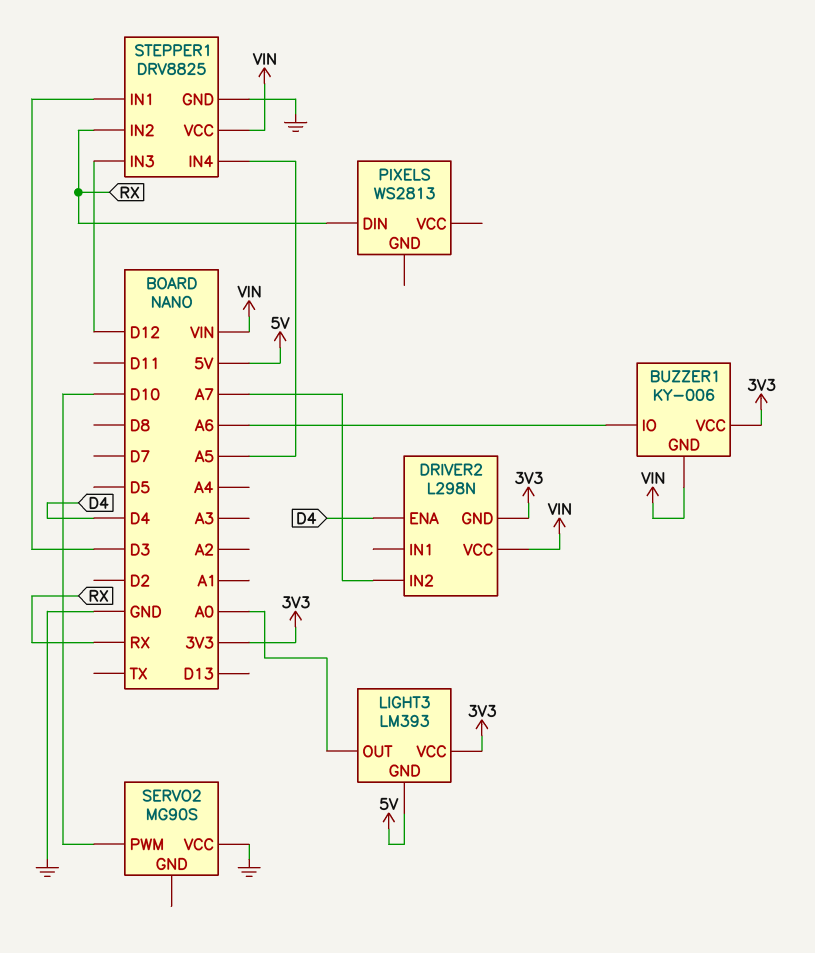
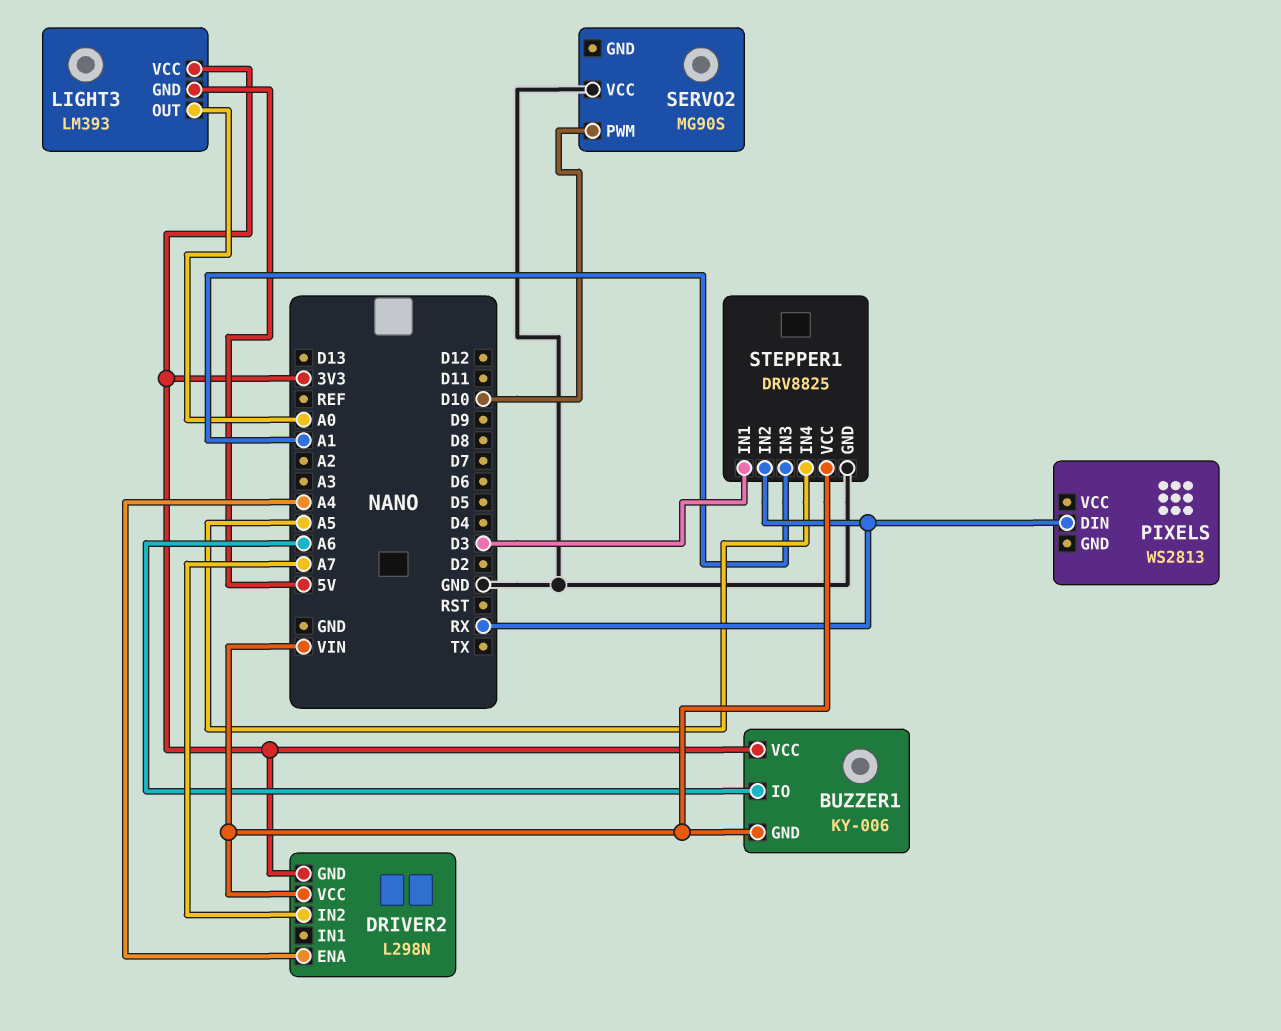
DRIVER2 pin ENA: D4 -> A4
STEPPER1 pin IN3: D12 -> A1

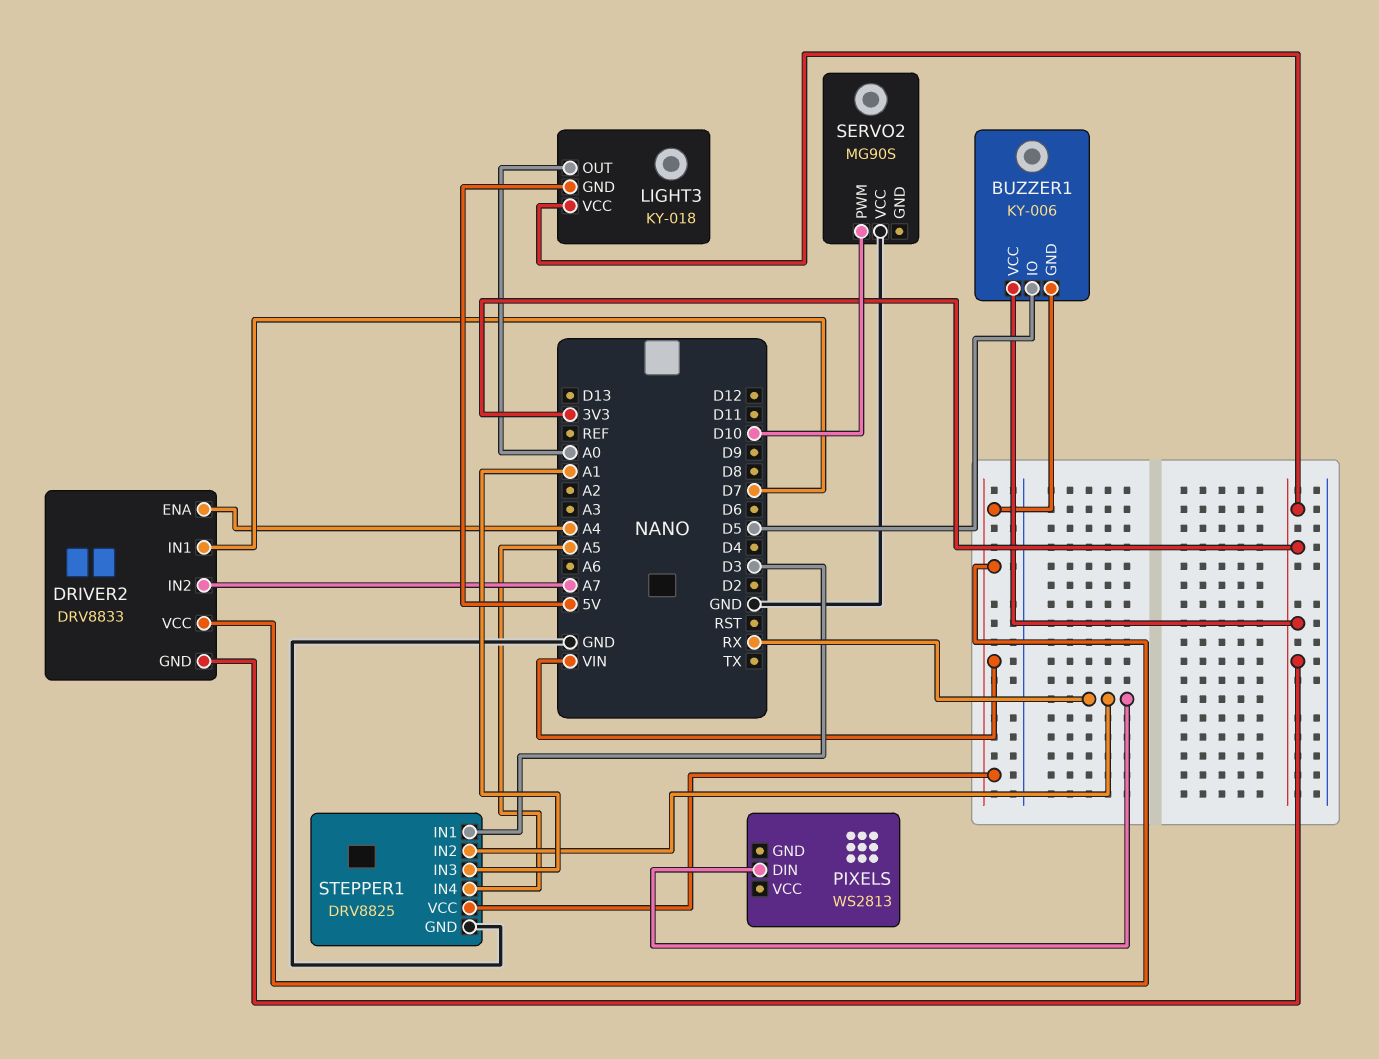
BUZZER1 pin IO: A6 -> D5
DRIVER2: L298N -> DRV8833
DRIVER2 pin IN1: none -> D7
LIGHT3: LM393 -> KY-018

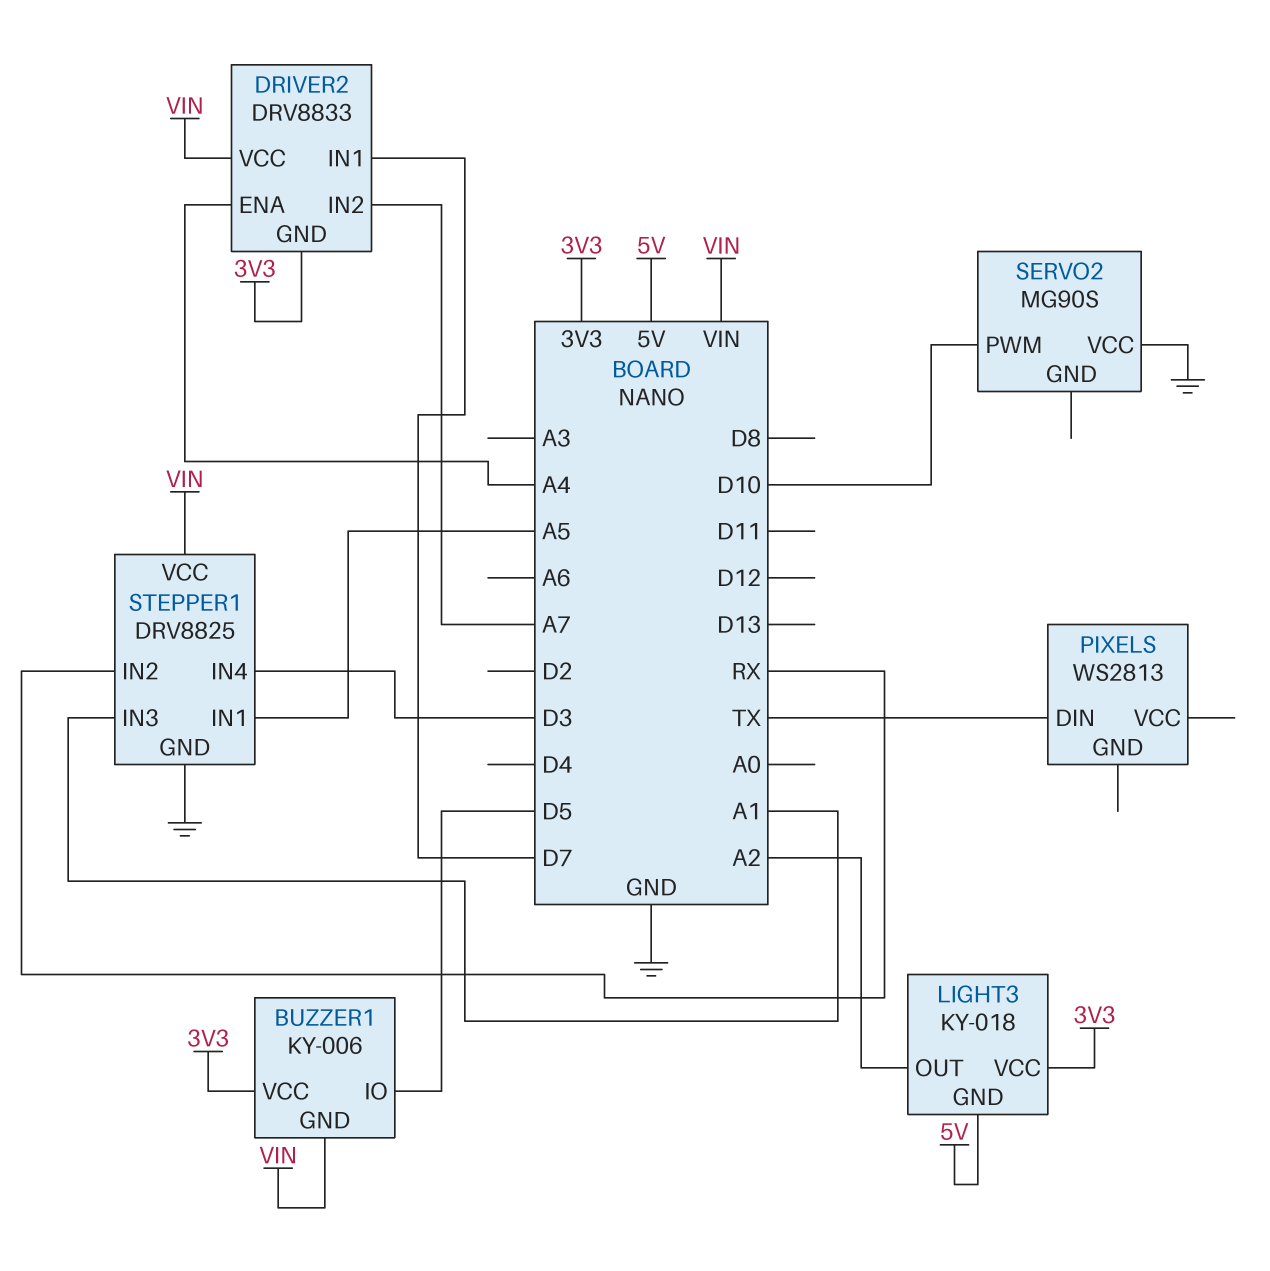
LIGHT3 pin OUT: A0 -> A2
PIXELS pin DIN: RX -> TX
STEPPER1 pin IN1: D3 -> A5
STEPPER1 pin IN4: A5 -> D3

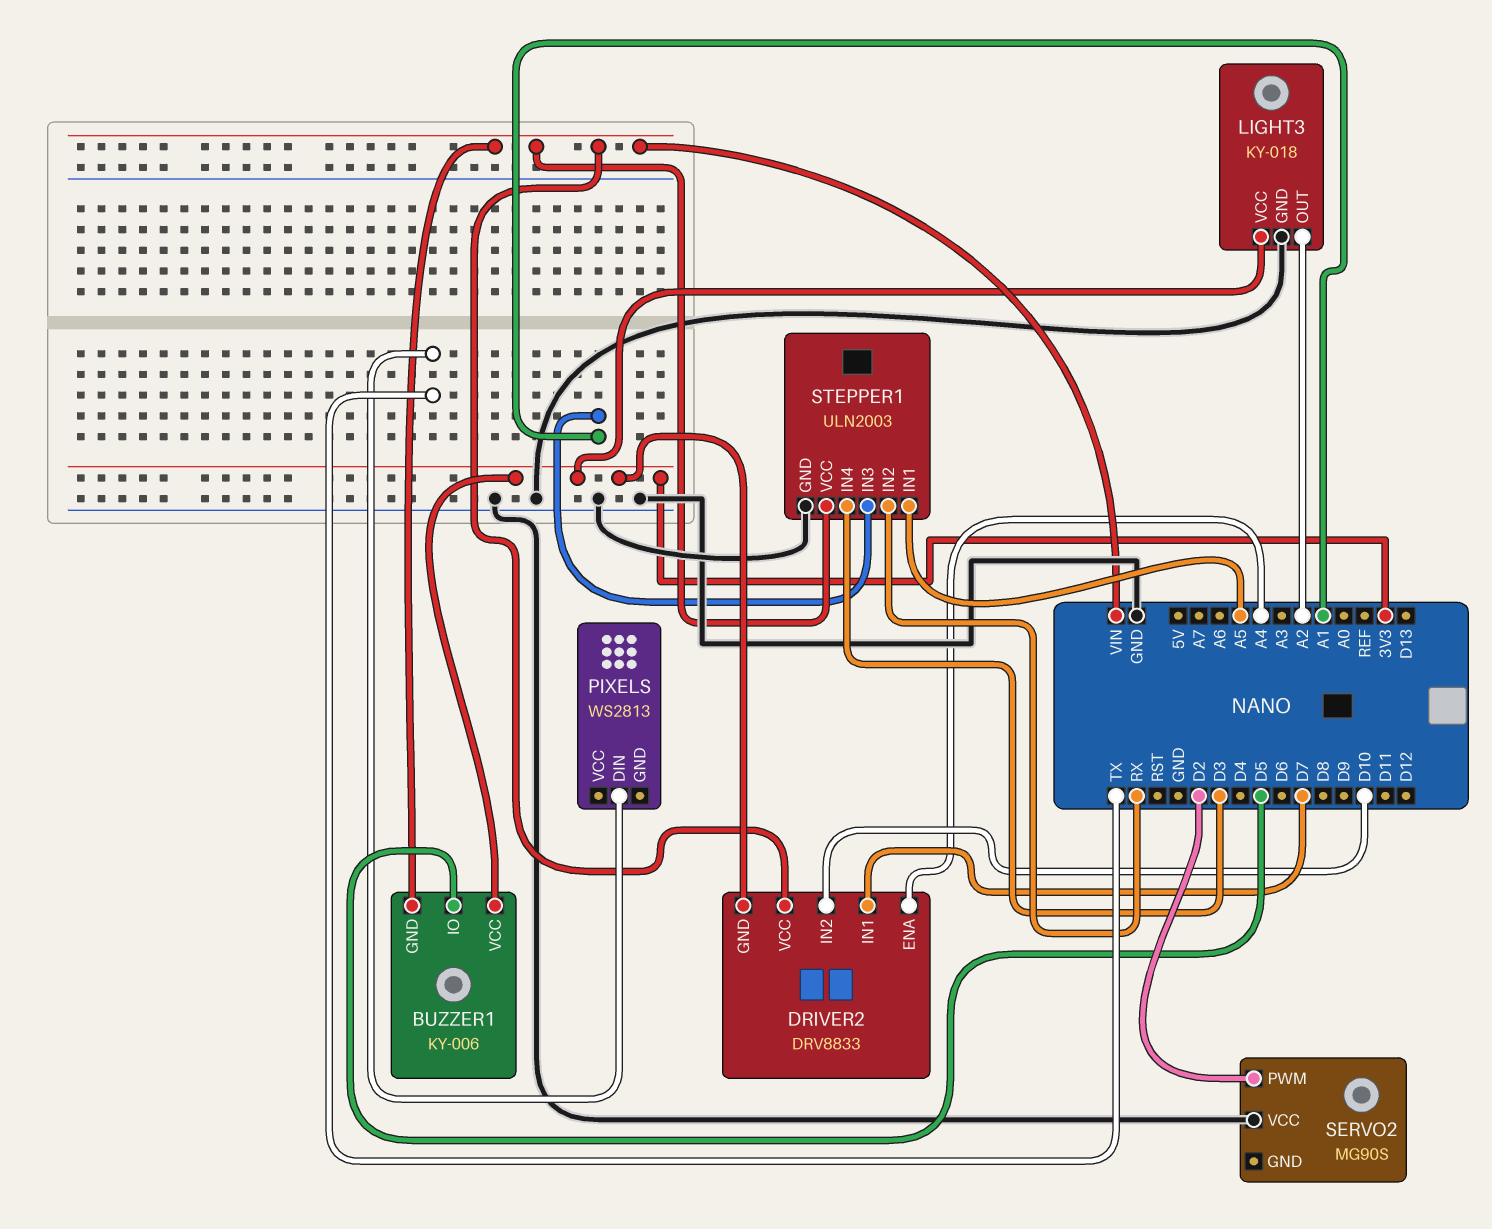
DRIVER2 pin IN2: A7 -> D10
LIGHT3 pin GND: 5V -> GND
SERVO2 pin PWM: D10 -> D2
STEPPER1: DRV8825 -> ULN2003

